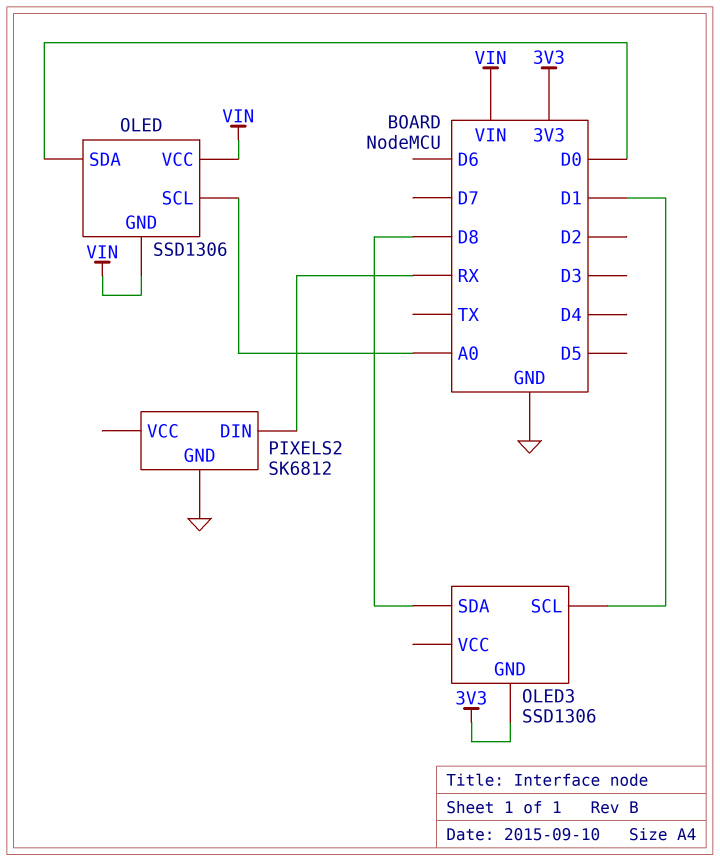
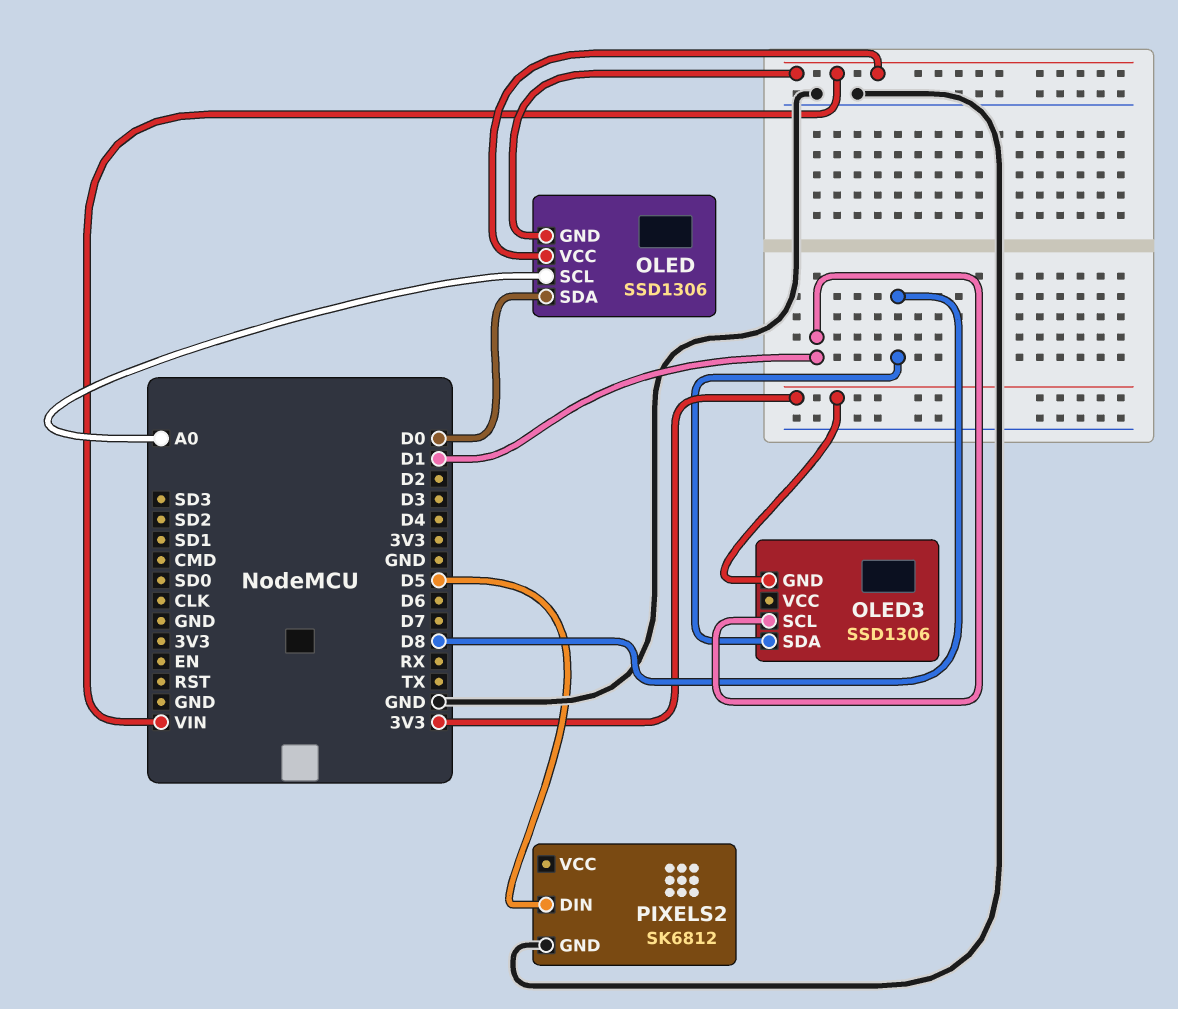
PIXELS2 pin DIN: RX -> D5

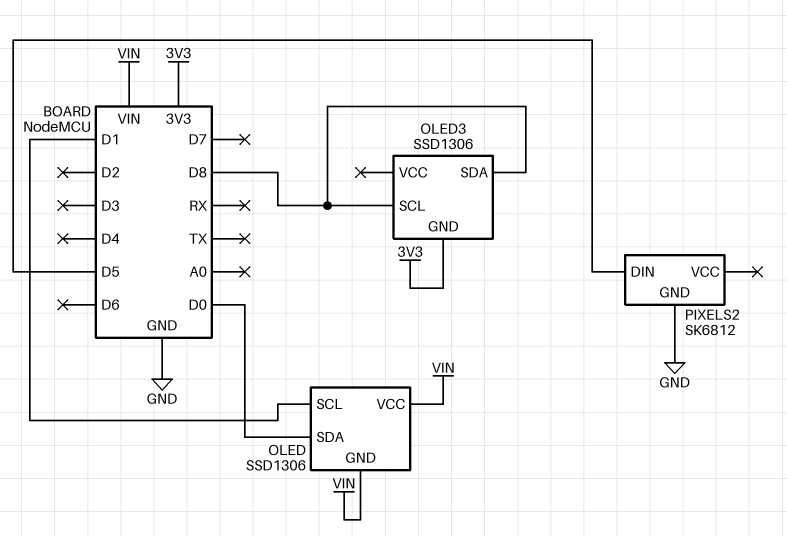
OLED pin SCL: A0 -> D1
OLED3 pin SCL: D1 -> D8

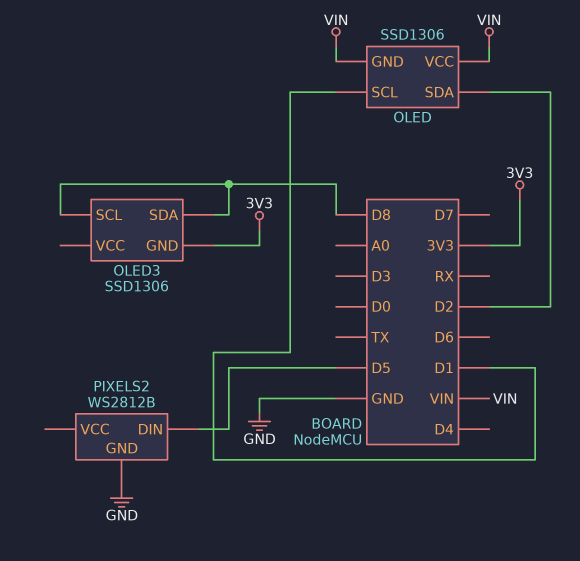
OLED pin SDA: D0 -> D2
PIXELS2: SK6812 -> WS2812B

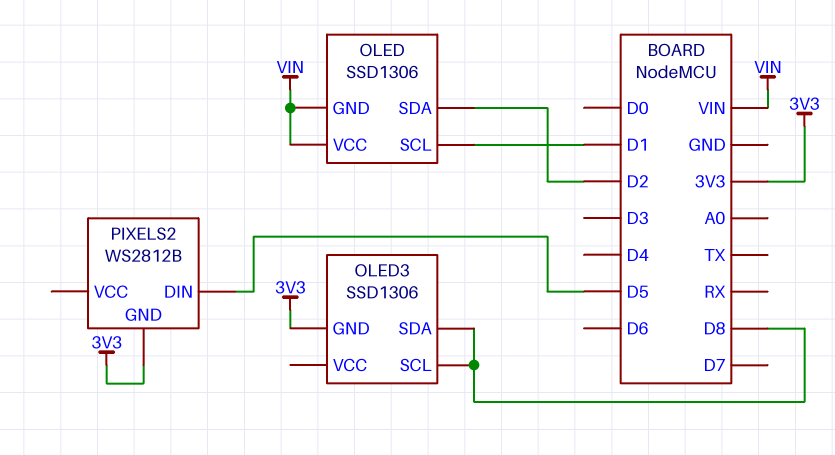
PIXELS2 pin GND: GND -> 3V3

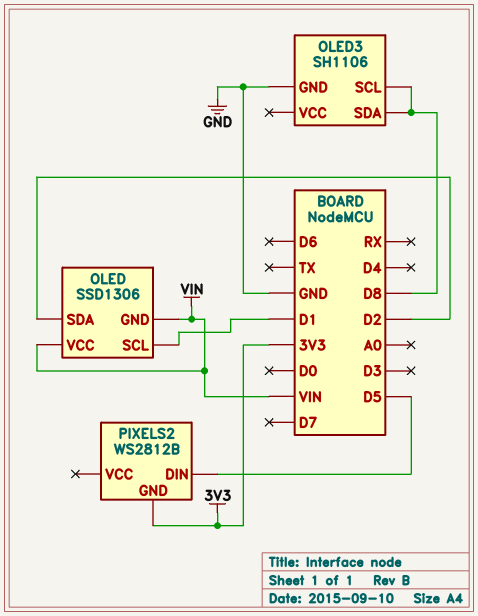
OLED3: SSD1306 -> SH1106
OLED3 pin GND: 3V3 -> GND

